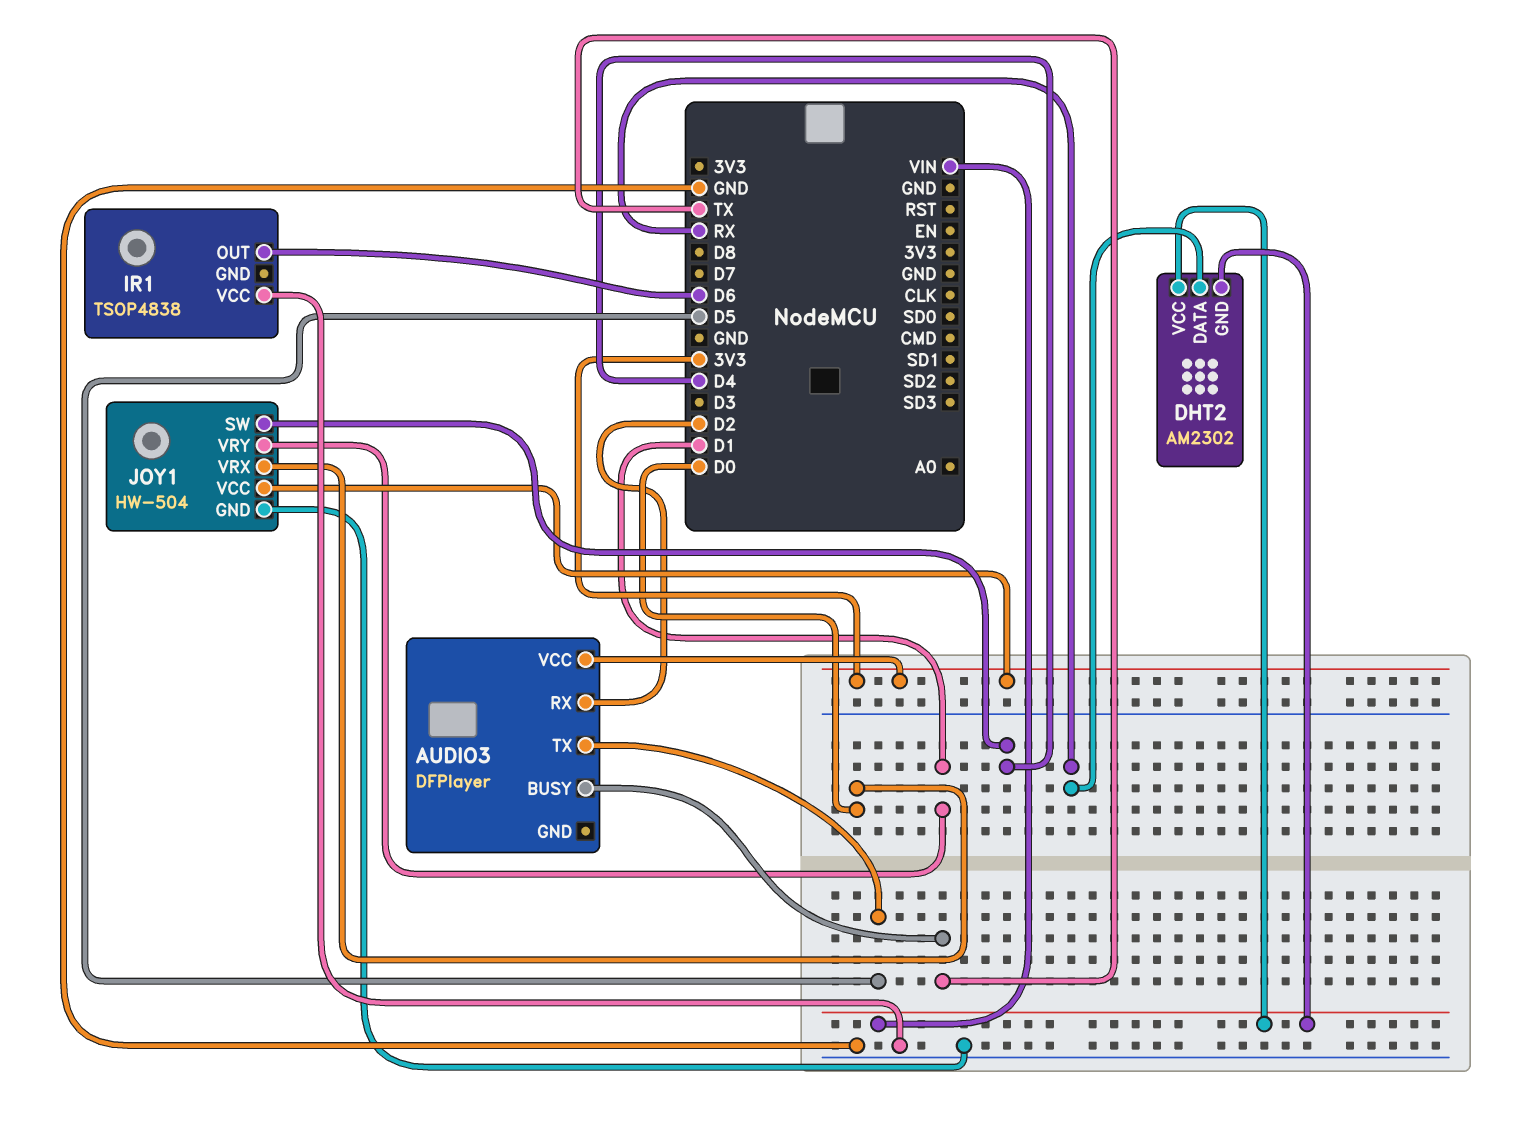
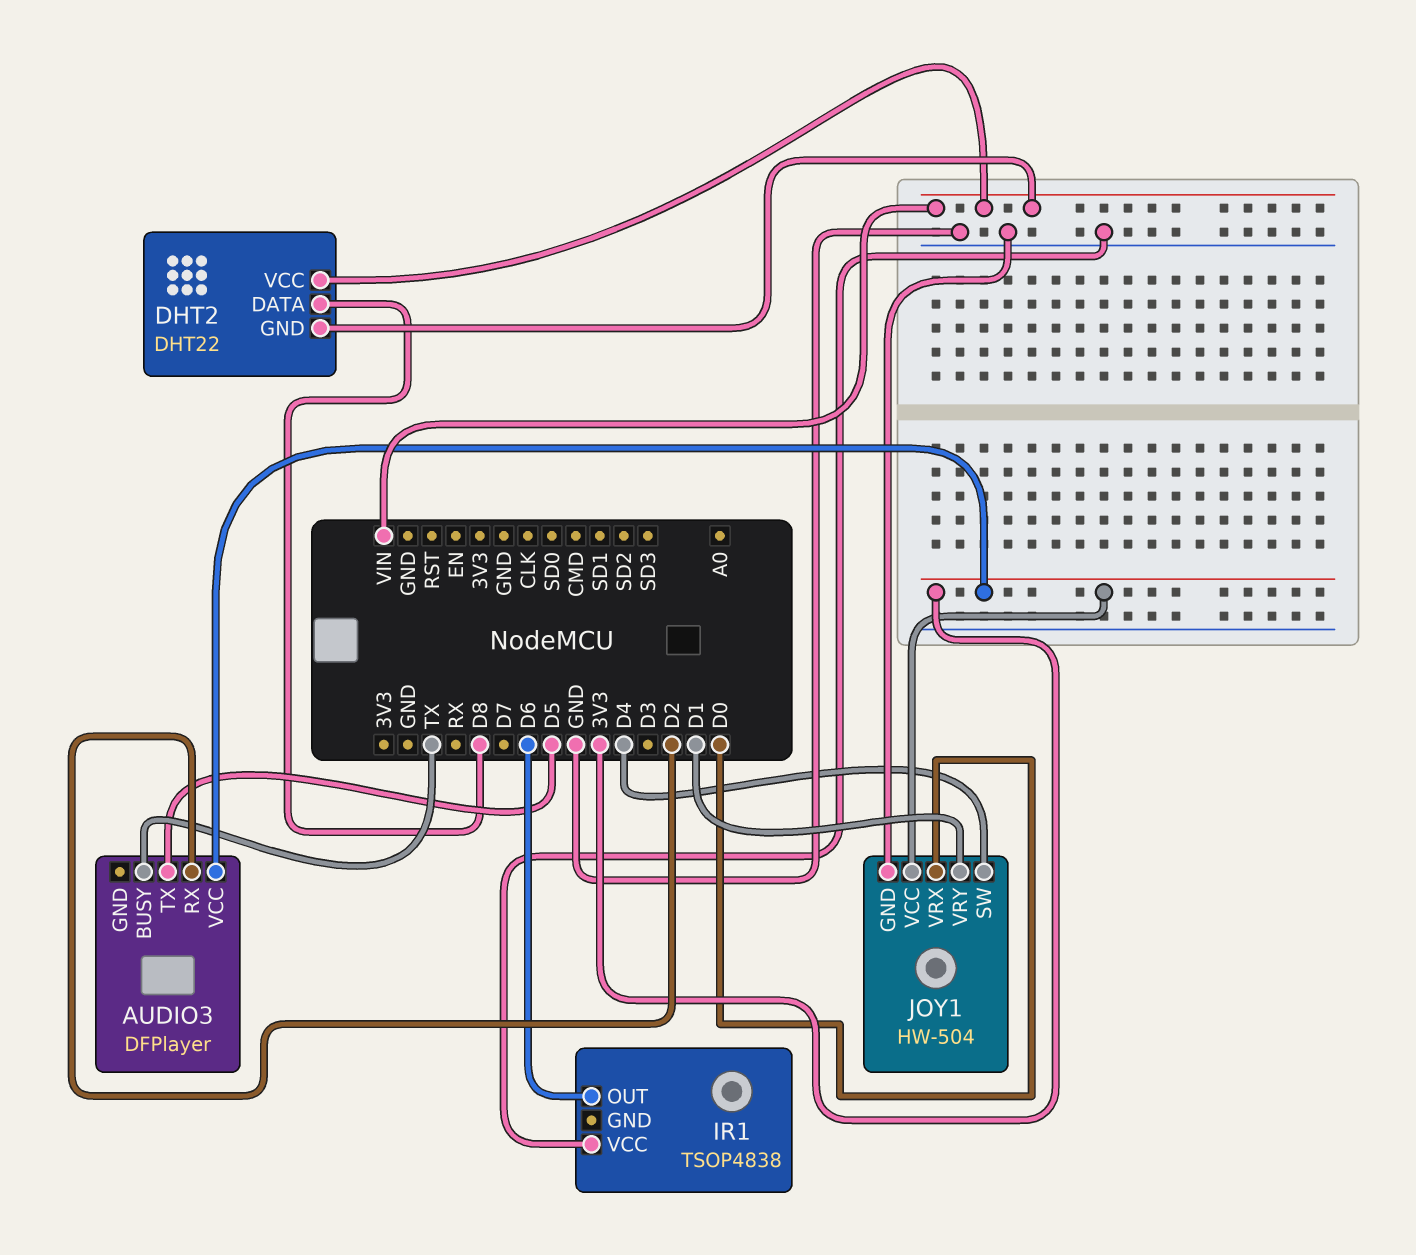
DHT2: AM2302 -> DHT22
DHT2 pin DATA: RX -> D8

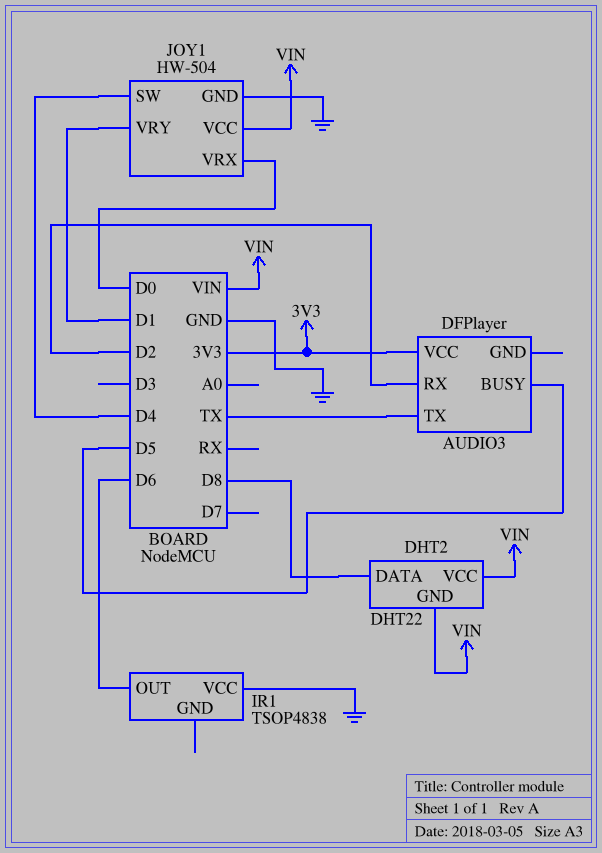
AUDIO3 pin BUSY: TX -> D5
AUDIO3 pin TX: D5 -> TX
JOY1 pin VCC: 3V3 -> VIN

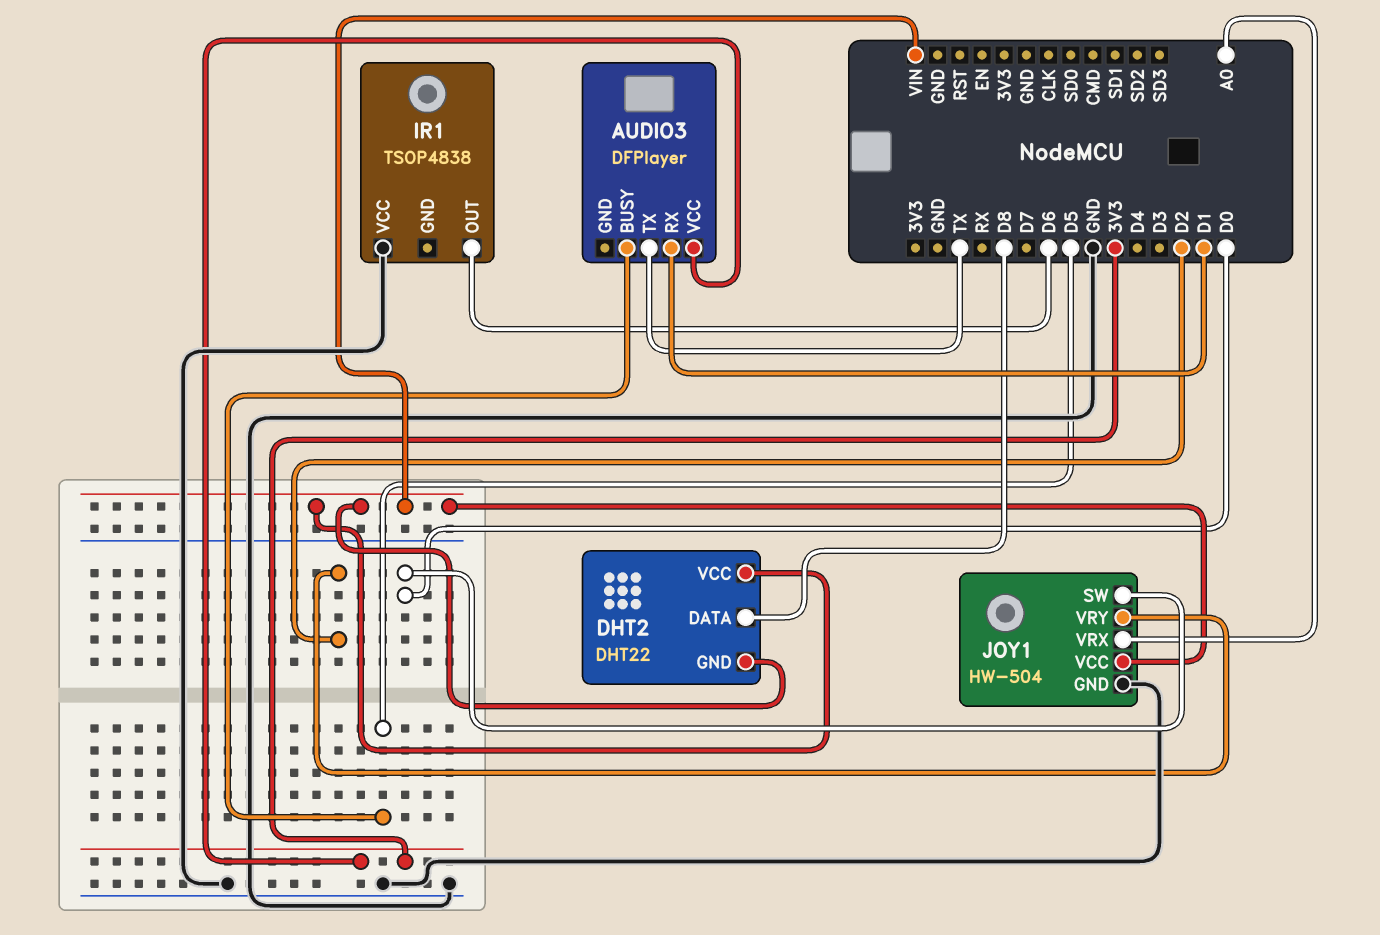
AUDIO3 pin RX: D2 -> D1
JOY1 pin SW: D4 -> D0
JOY1 pin VRX: D0 -> A0
JOY1 pin VRY: D1 -> D2

